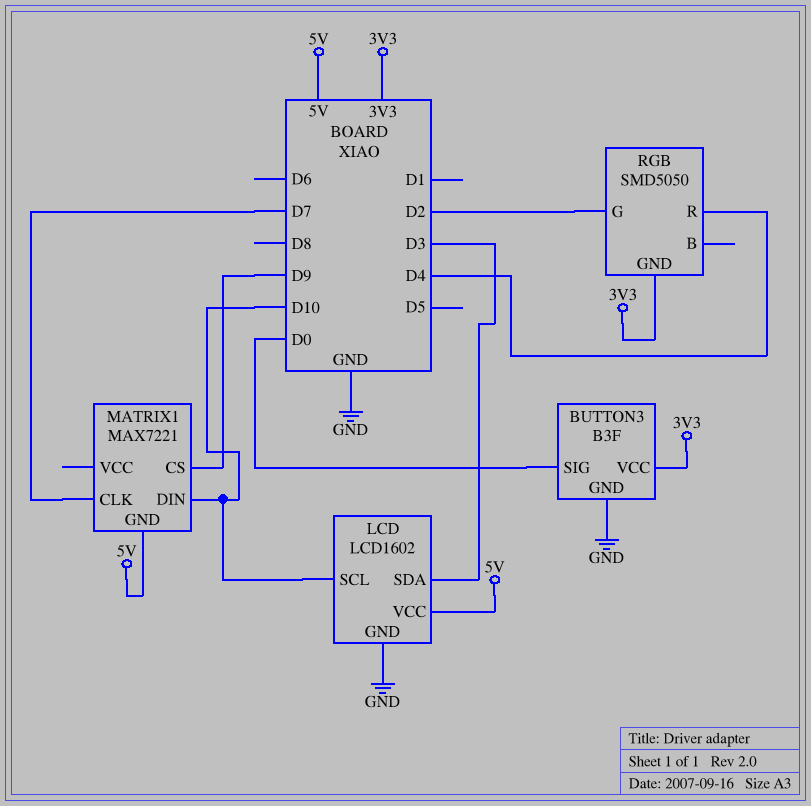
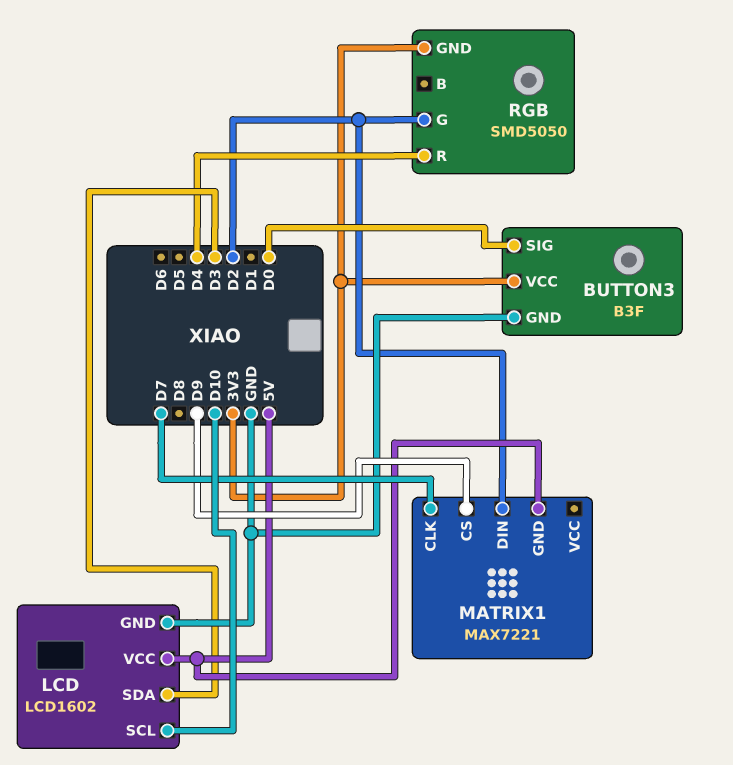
MATRIX1 pin DIN: D10 -> D2

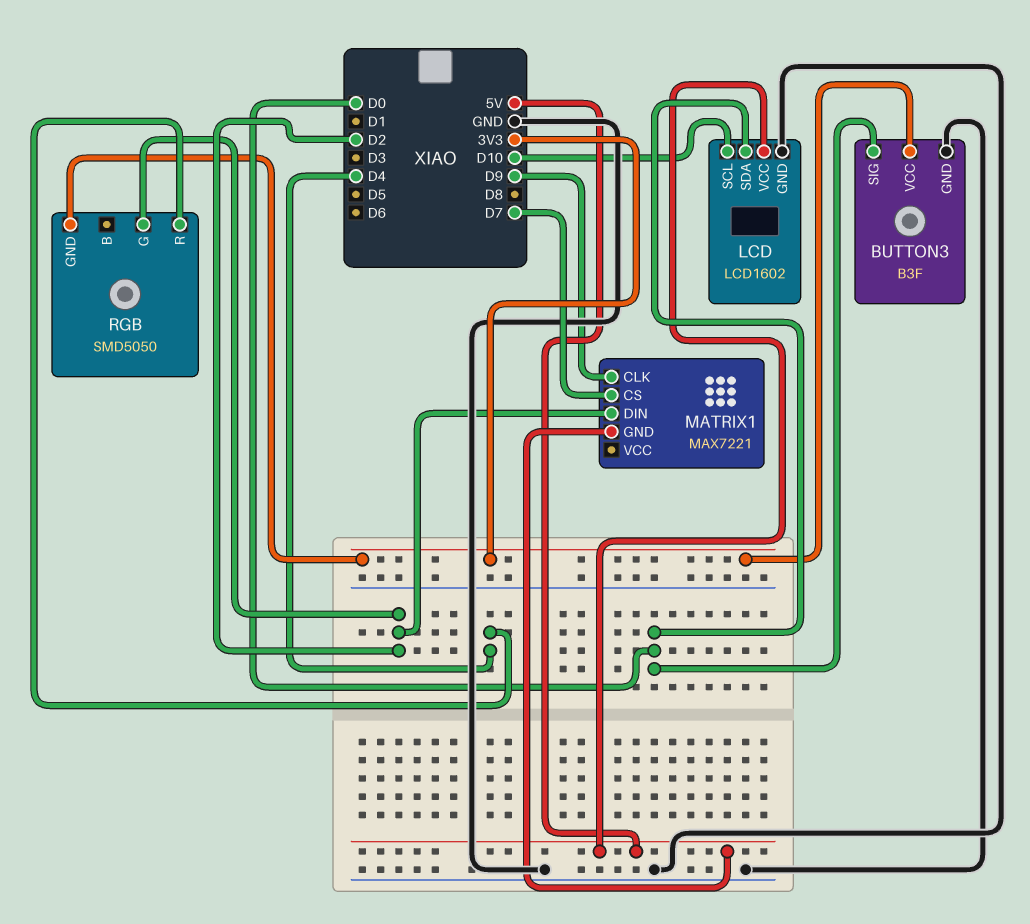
LCD pin SDA: D3 -> D0
MATRIX1 pin CLK: D7 -> D9
MATRIX1 pin CS: D9 -> D7

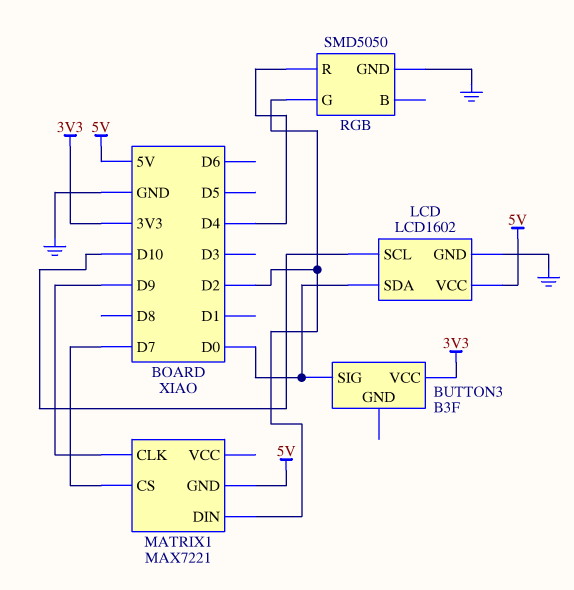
BUTTON3 pin GND: GND -> none
RGB pin GND: 3V3 -> GND

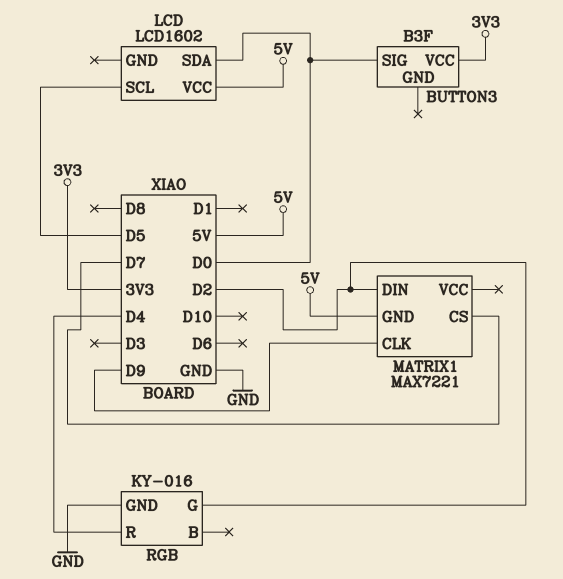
LCD pin GND: GND -> none
LCD pin SCL: D10 -> D5
RGB: SMD5050 -> KY-016

